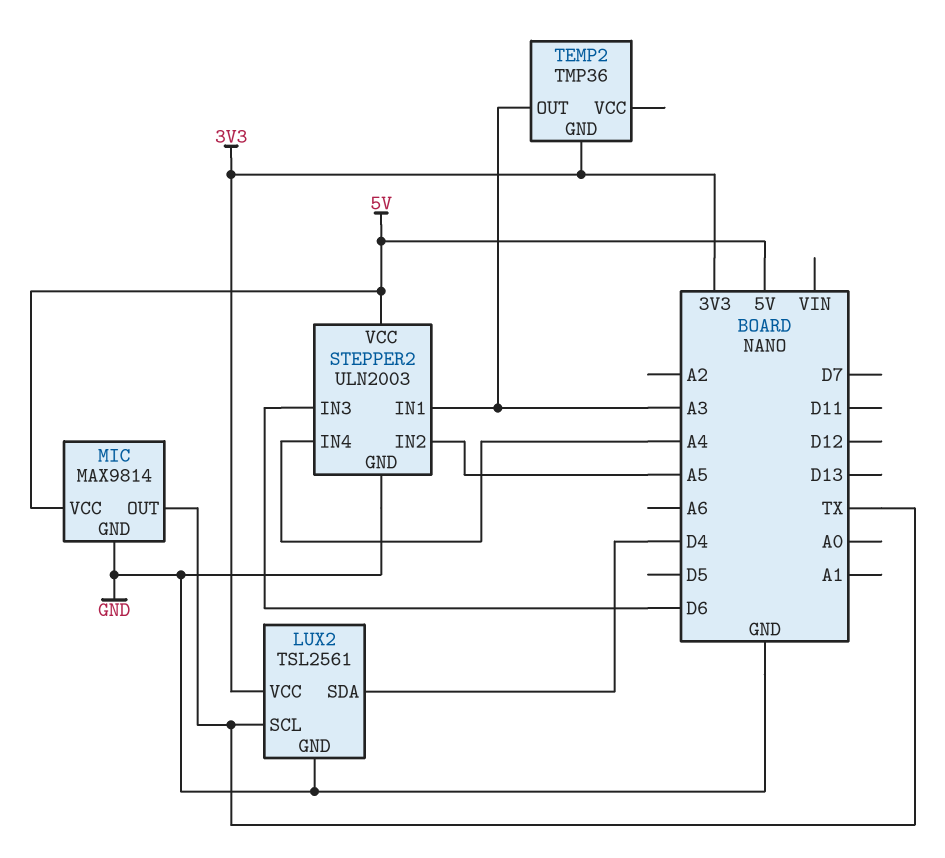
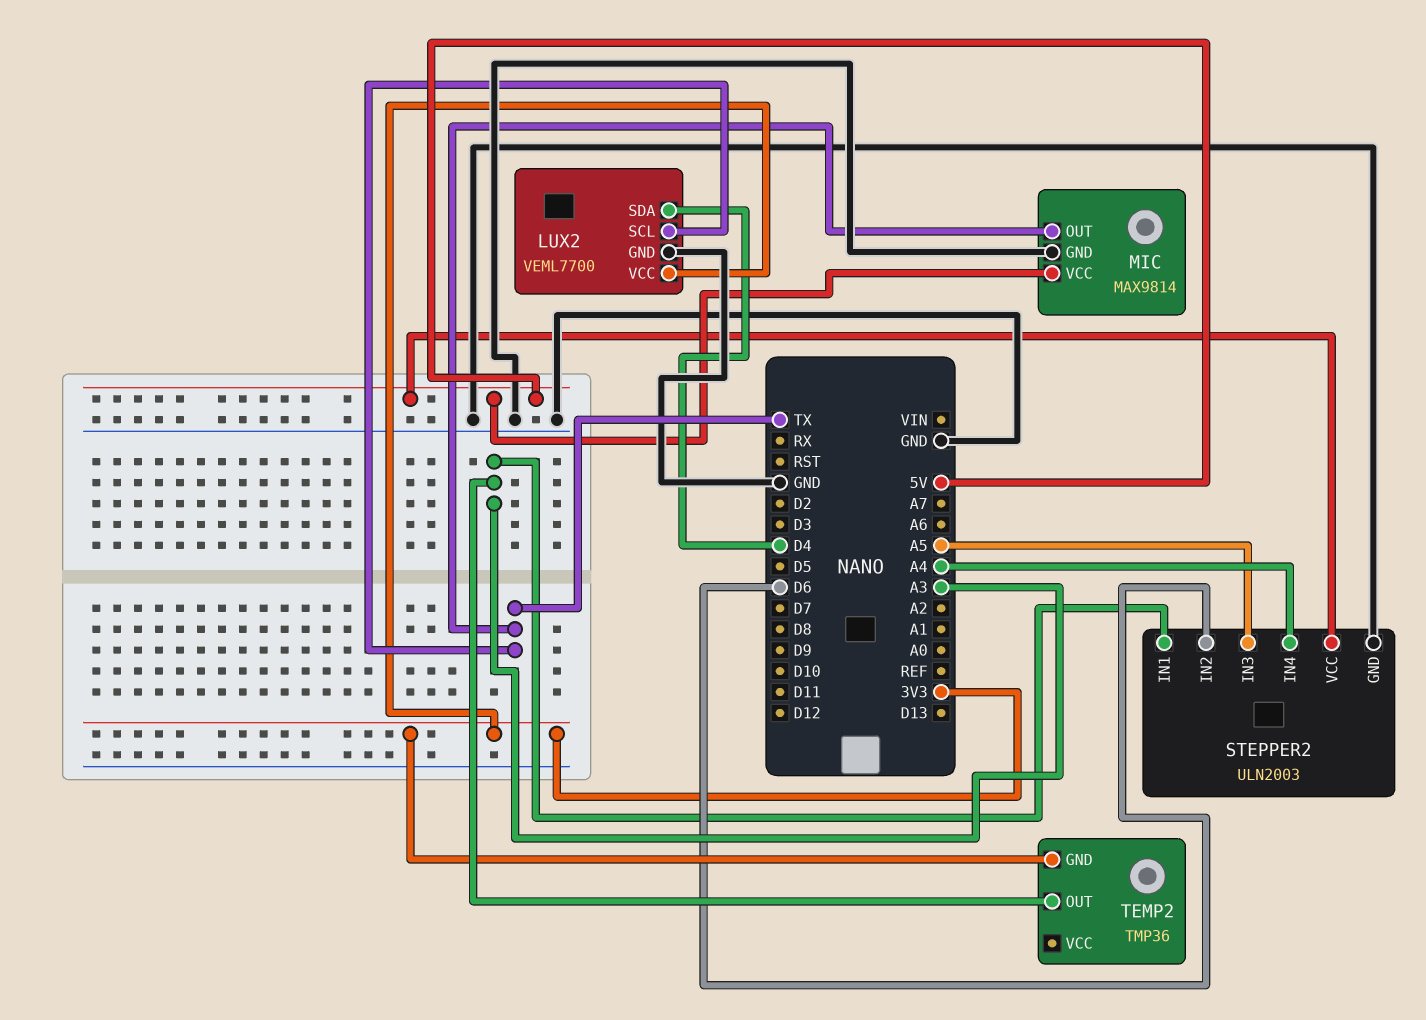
LUX2: TSL2561 -> VEML7700
STEPPER2 pin IN2: A5 -> D6
STEPPER2 pin IN3: D6 -> A5

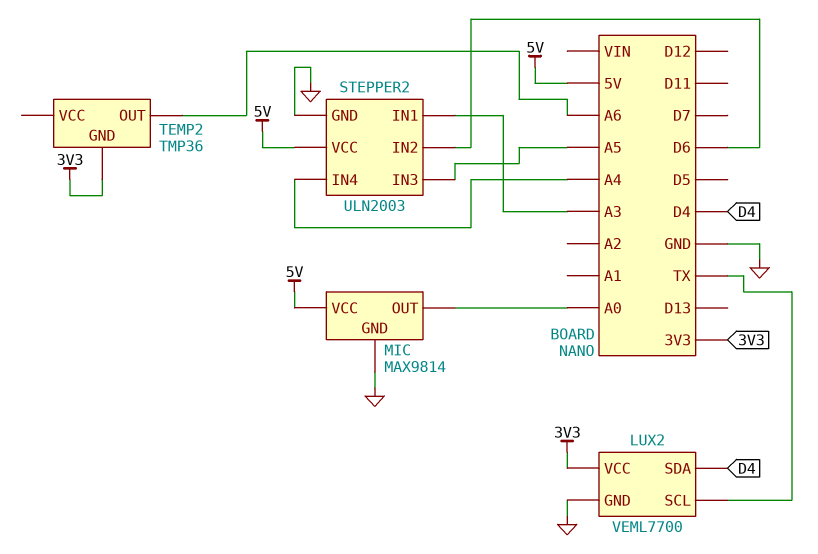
MIC pin OUT: TX -> A0
TEMP2 pin OUT: A3 -> A6

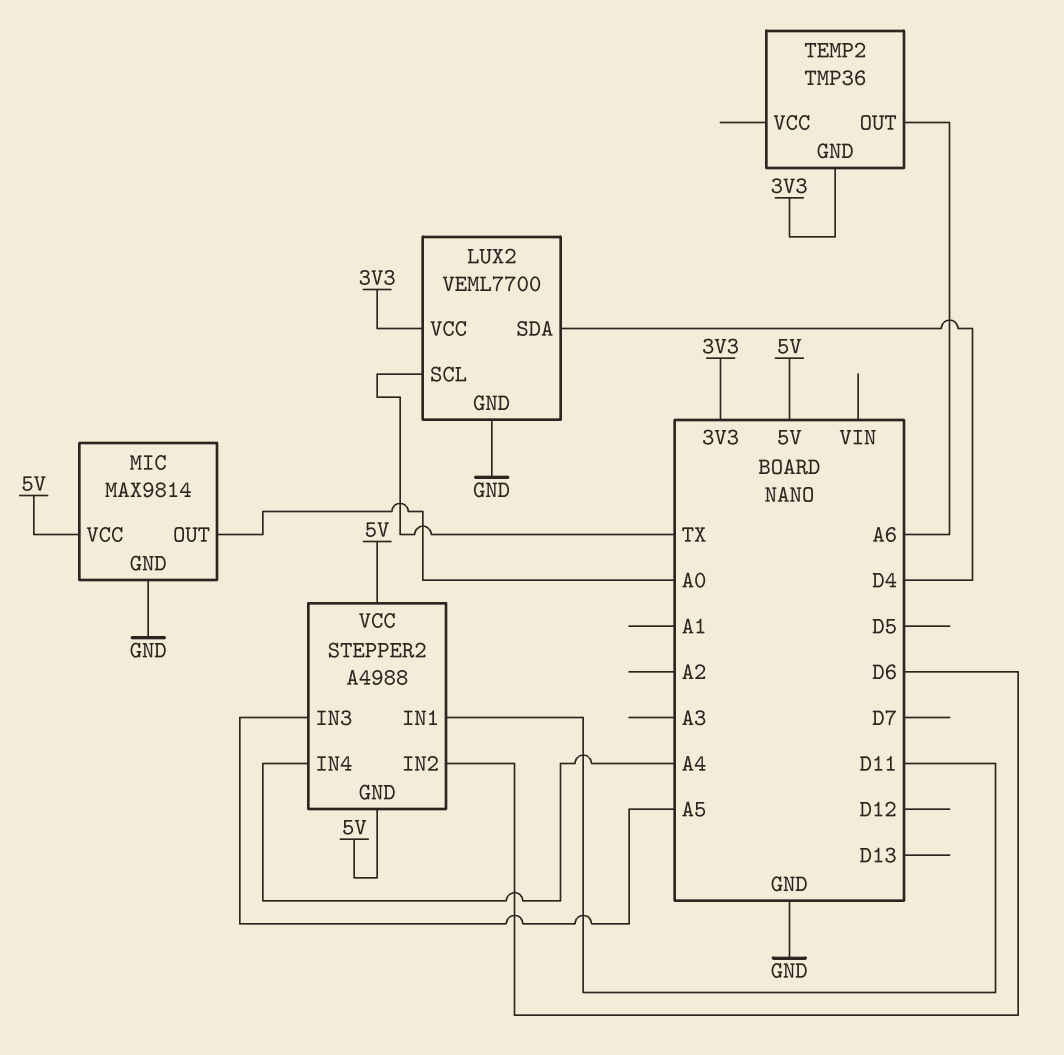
STEPPER2: ULN2003 -> A4988
STEPPER2 pin GND: GND -> 5V
STEPPER2 pin IN1: A3 -> D11

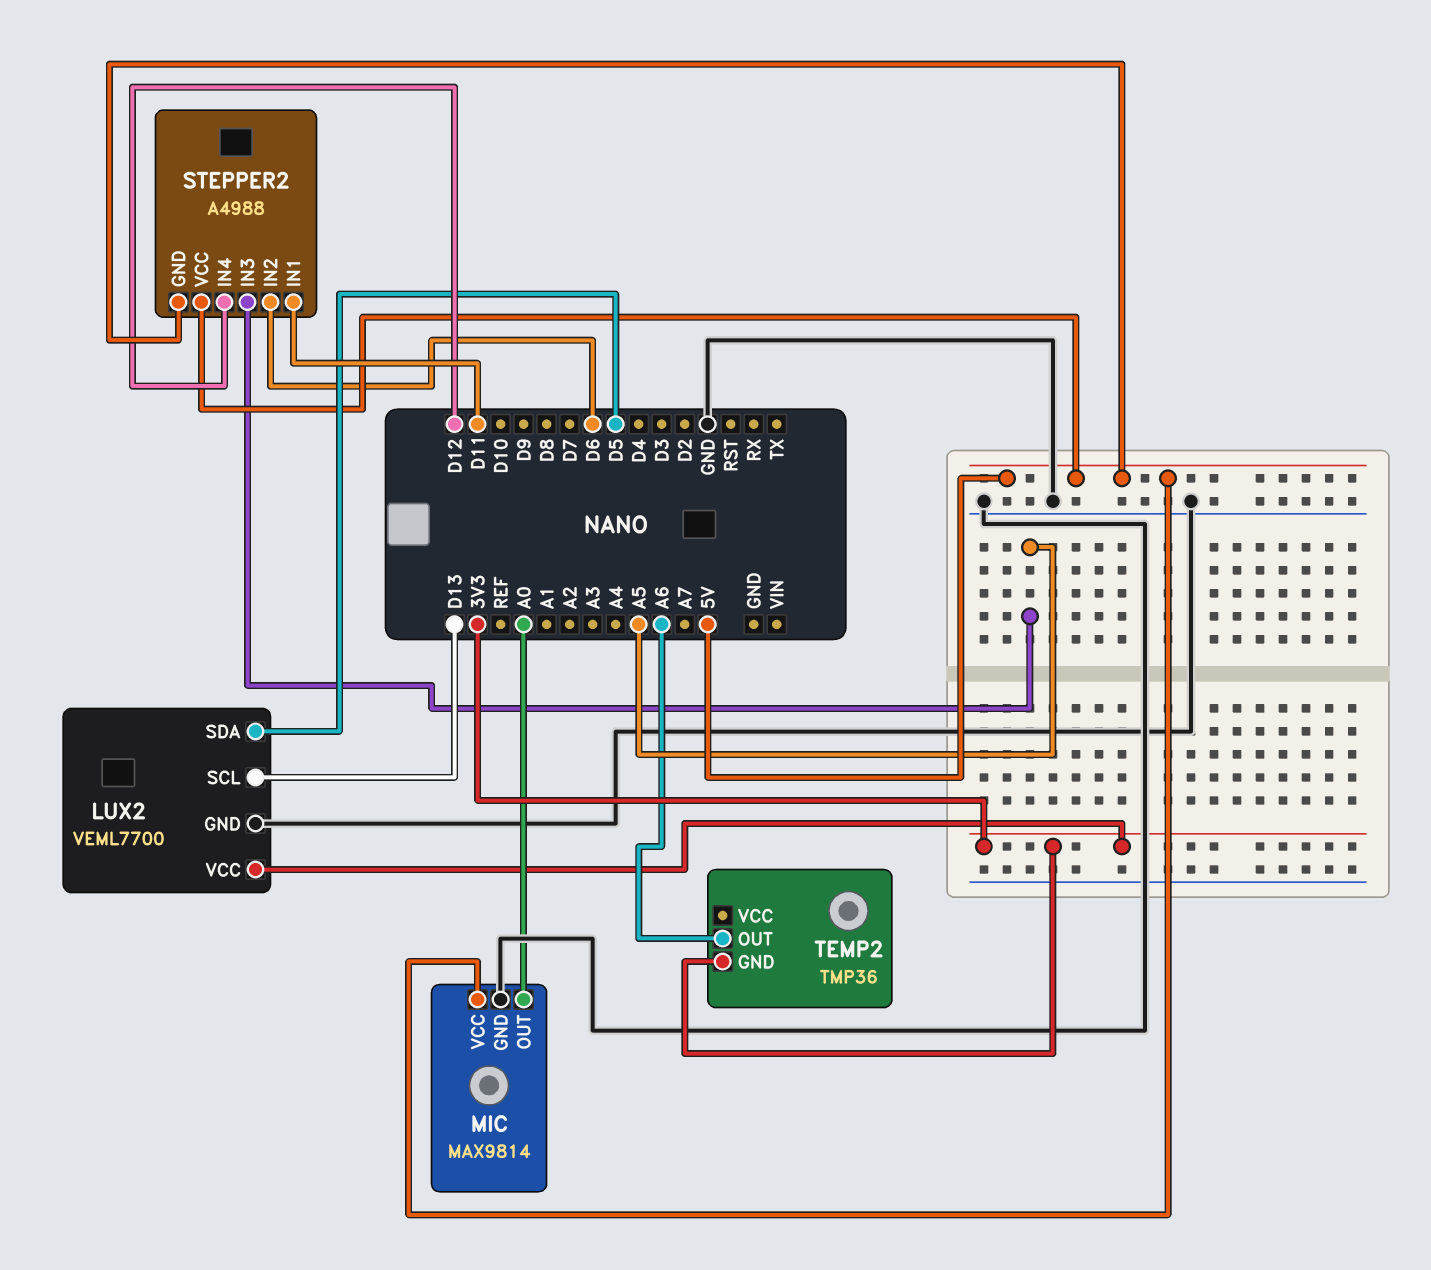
LUX2 pin SCL: TX -> D13
LUX2 pin SDA: D4 -> D5
STEPPER2 pin IN4: A4 -> D12

